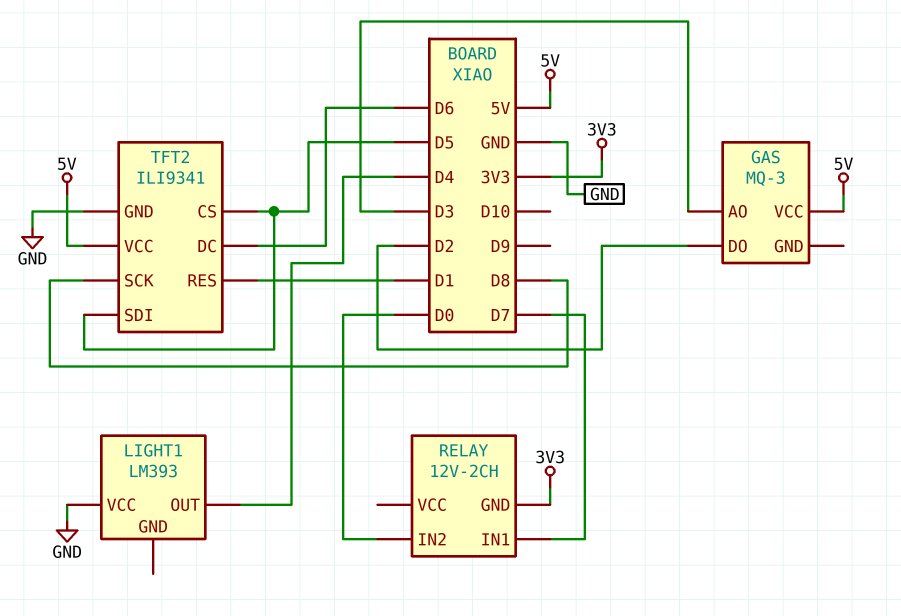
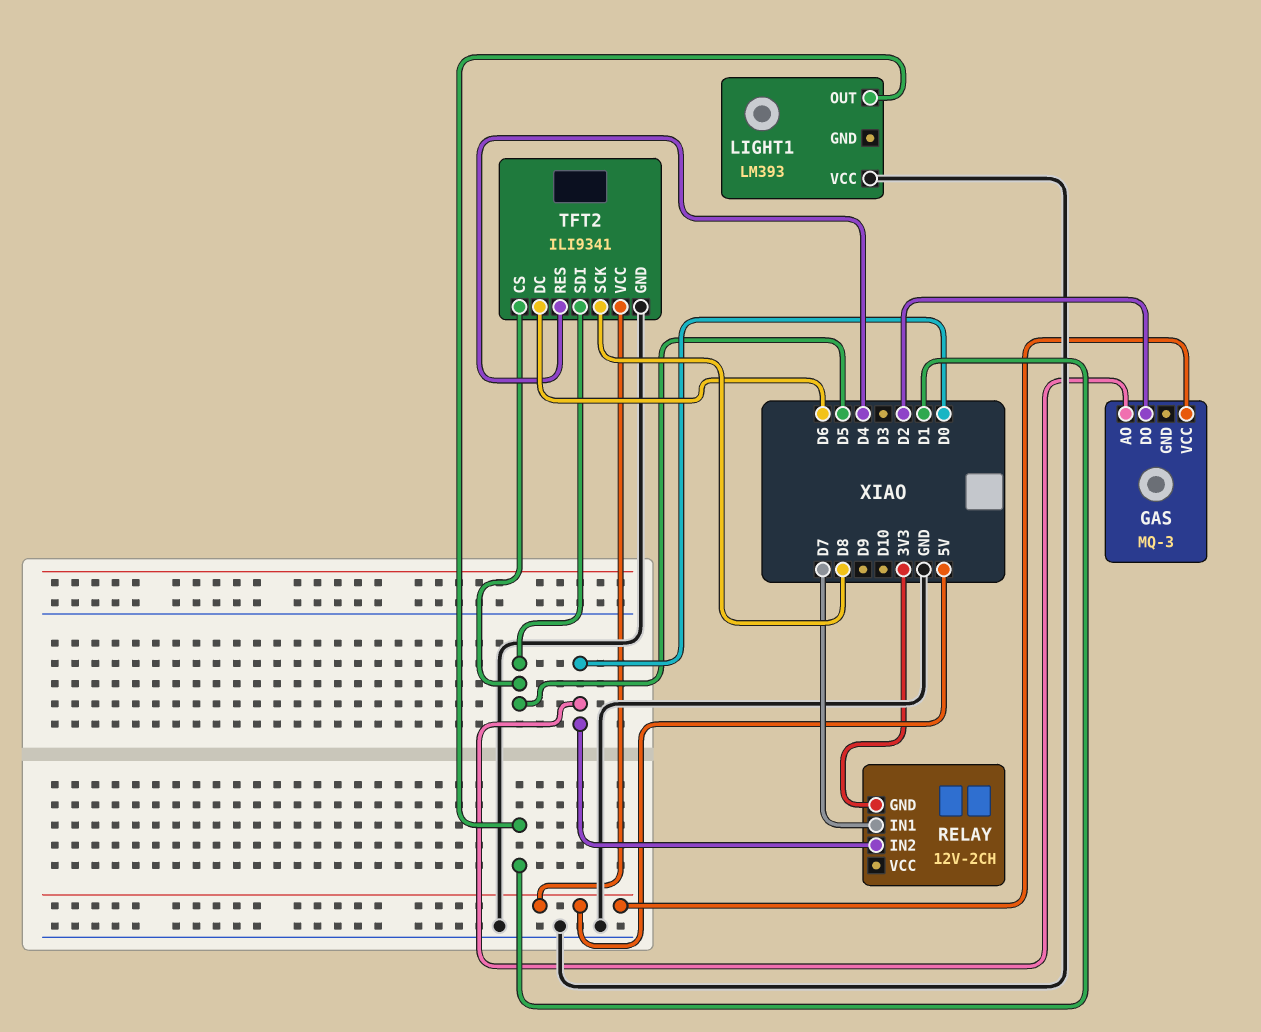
GAS pin AO: D3 -> D0
LIGHT1 pin OUT: D4 -> D1
TFT2 pin RES: D1 -> D4

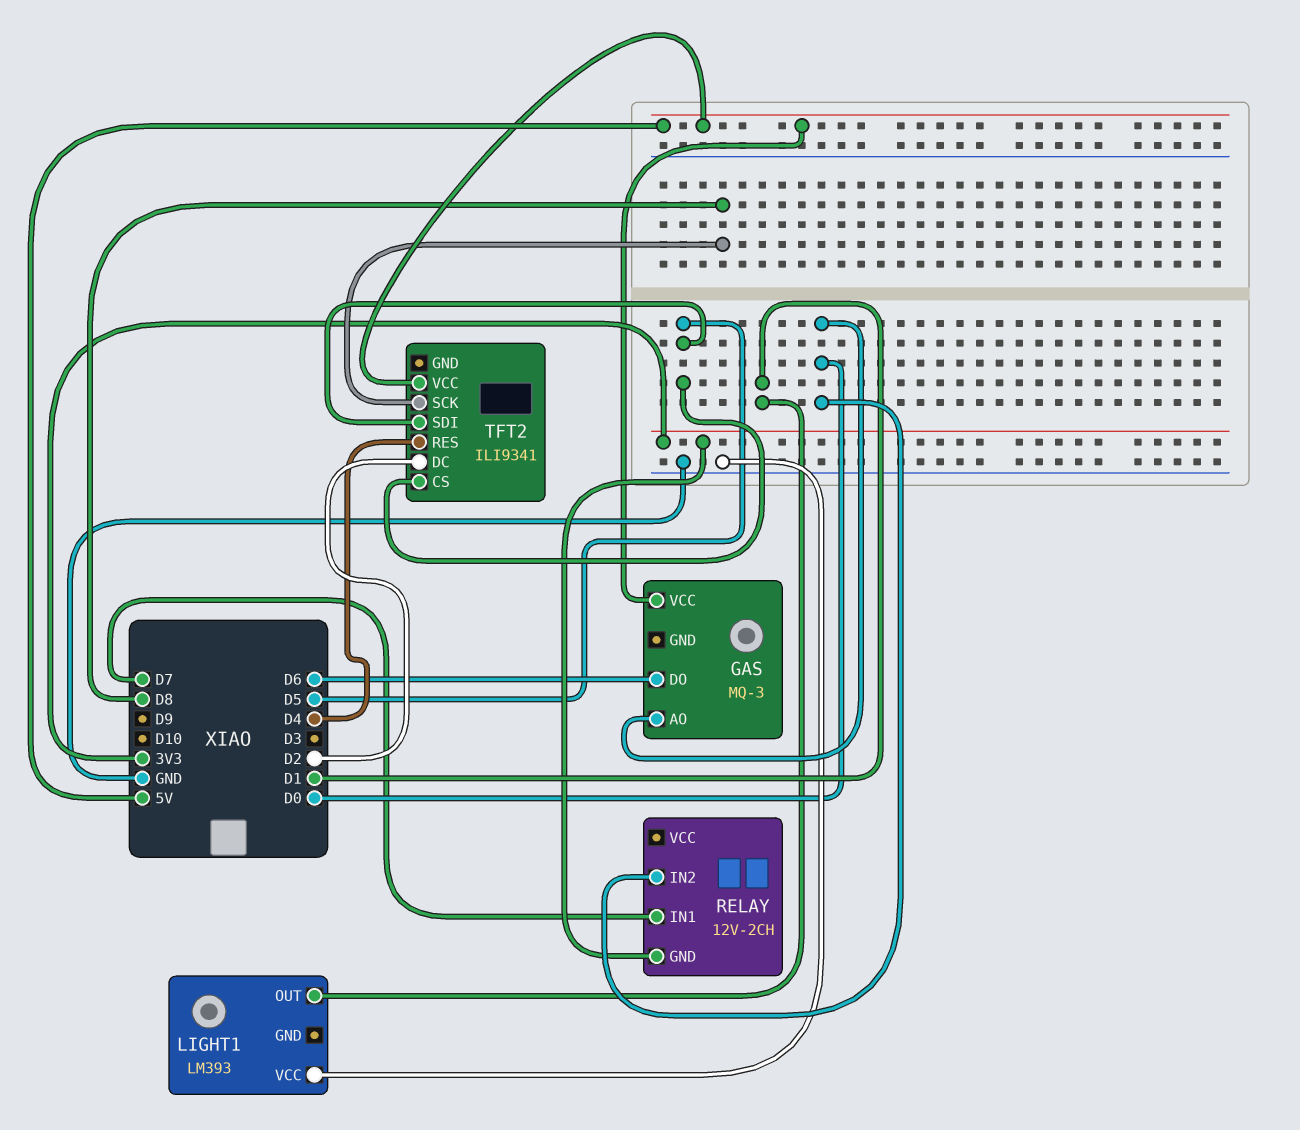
GAS pin DO: D2 -> D6
TFT2 pin DC: D6 -> D2
TFT2 pin GND: GND -> none

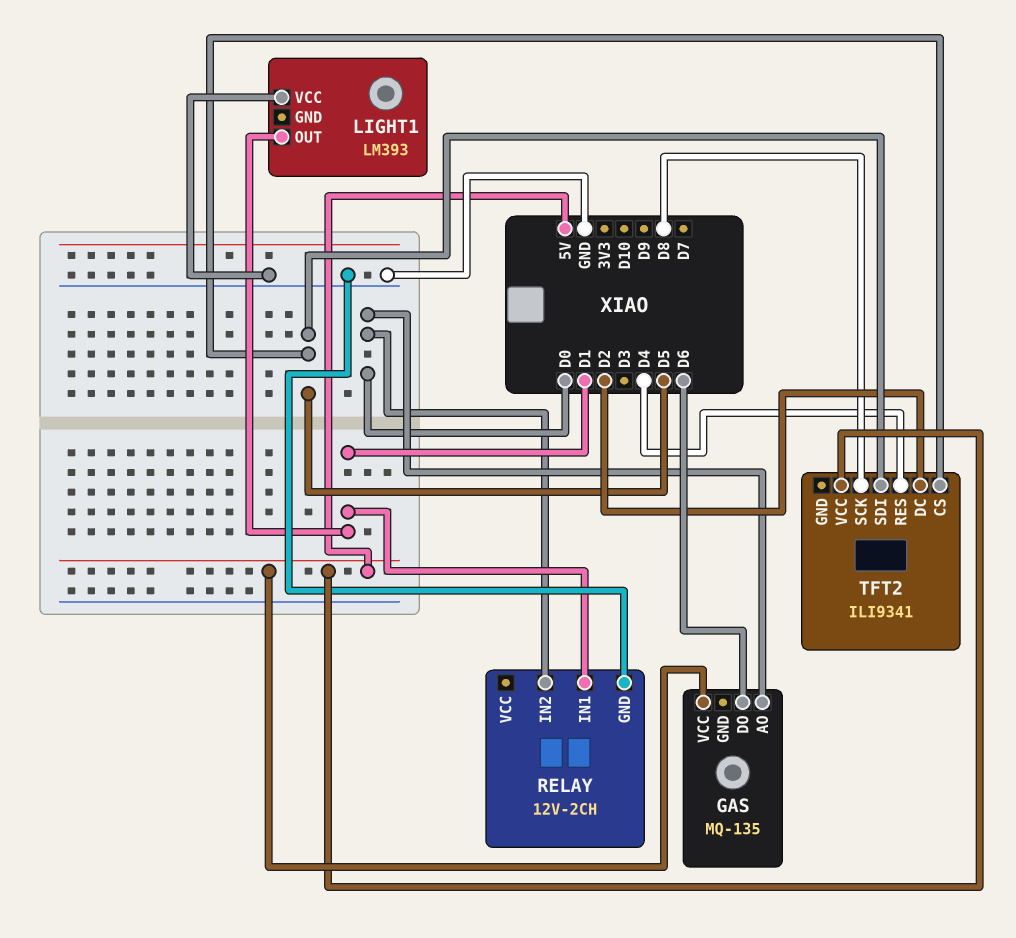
GAS: MQ-3 -> MQ-135
RELAY pin GND: 3V3 -> GND
RELAY pin IN1: D7 -> D1

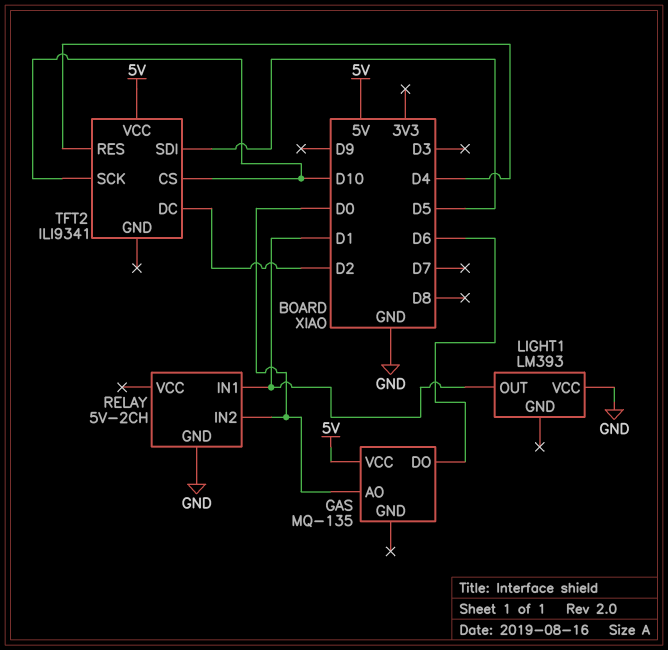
RELAY: 12V-2CH -> 5V-2CH
TFT2 pin CS: D5 -> D10
TFT2 pin SCK: D8 -> D10

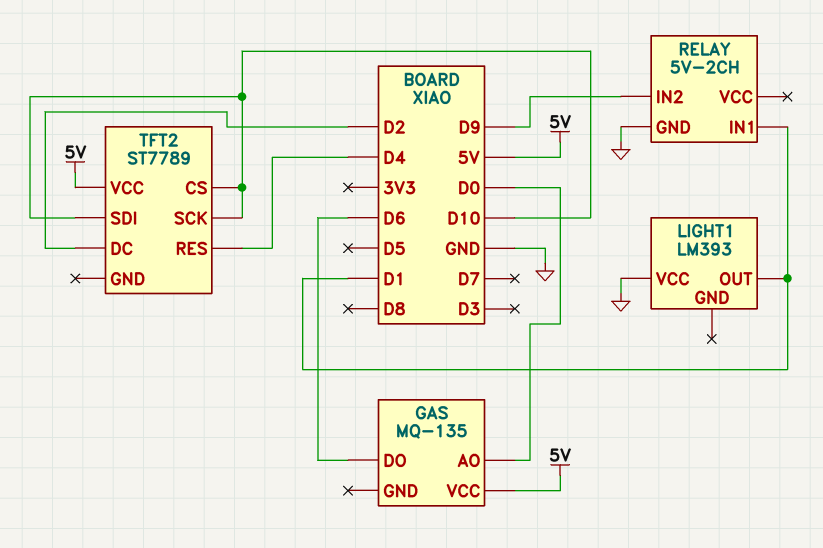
RELAY pin IN2: D0 -> D9
TFT2: ILI9341 -> ST7789
TFT2 pin SDI: D5 -> D10

